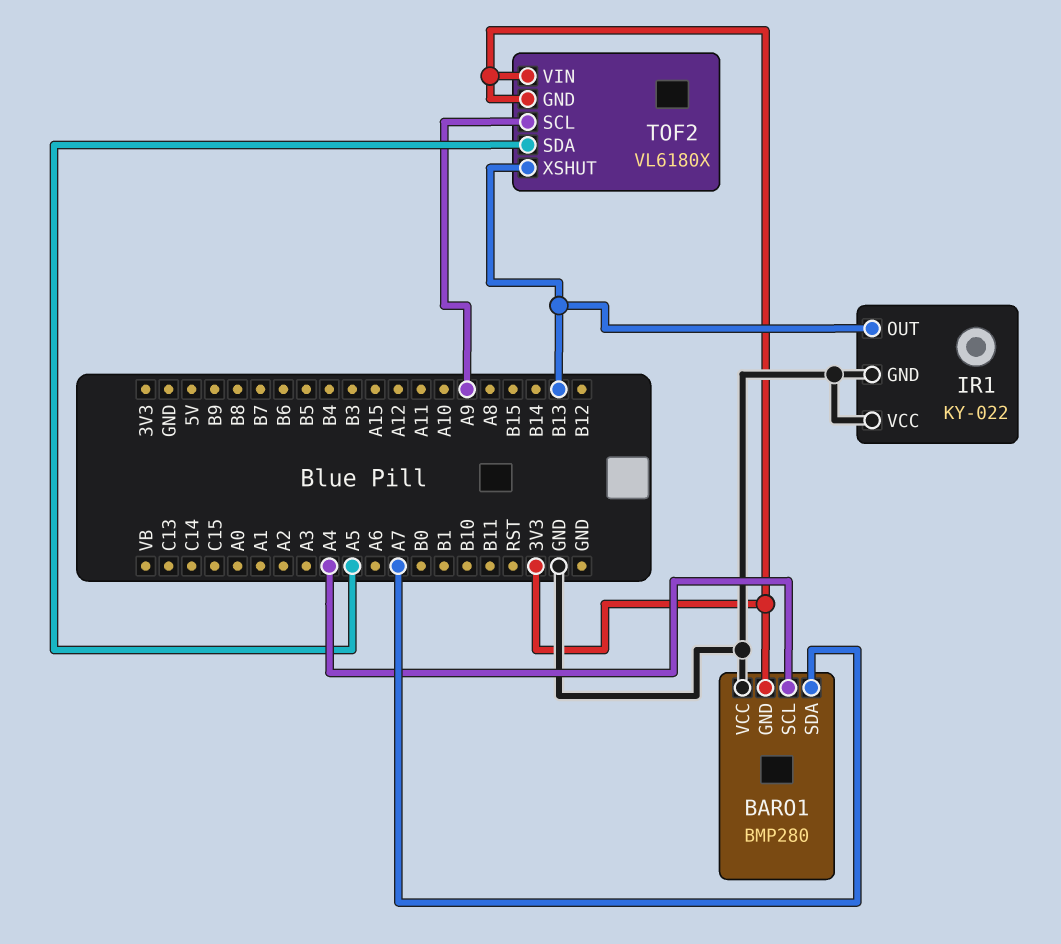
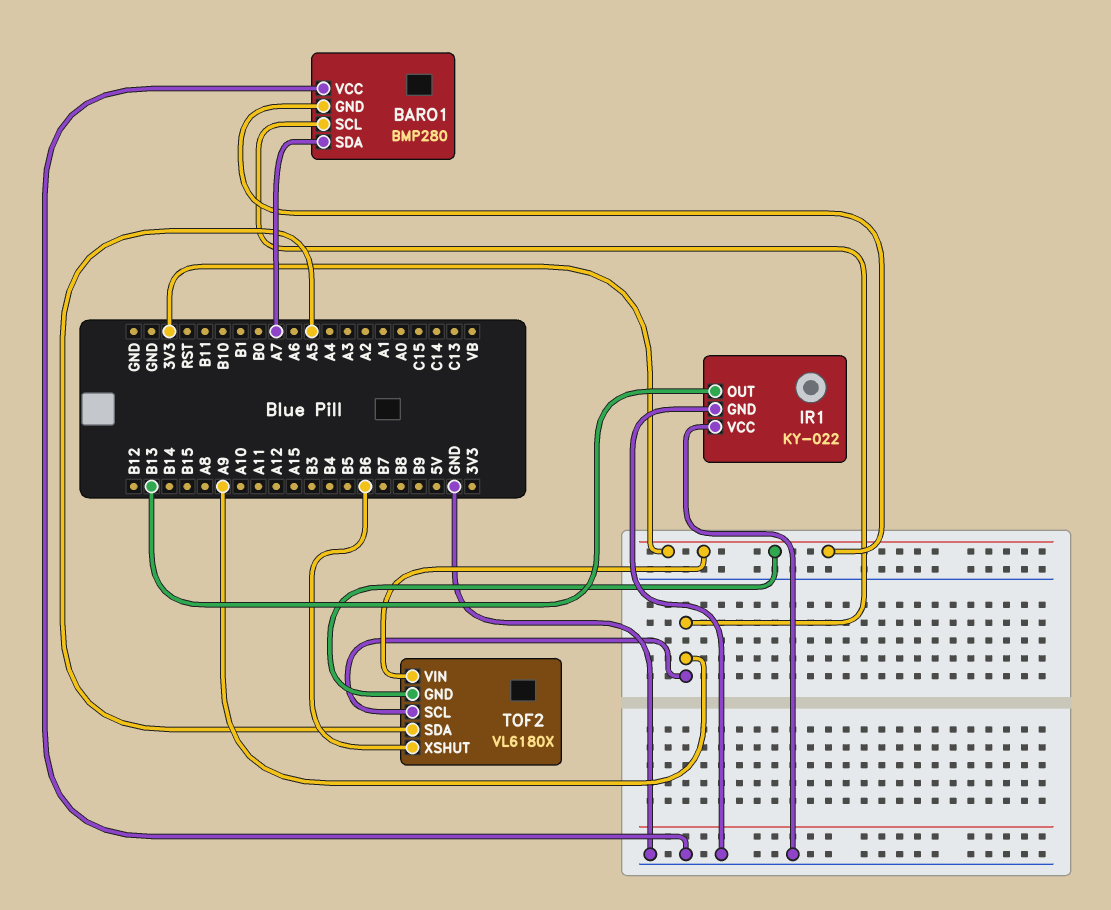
BARO1 pin SCL: A4 -> A9
TOF2 pin XSHUT: B13 -> B6

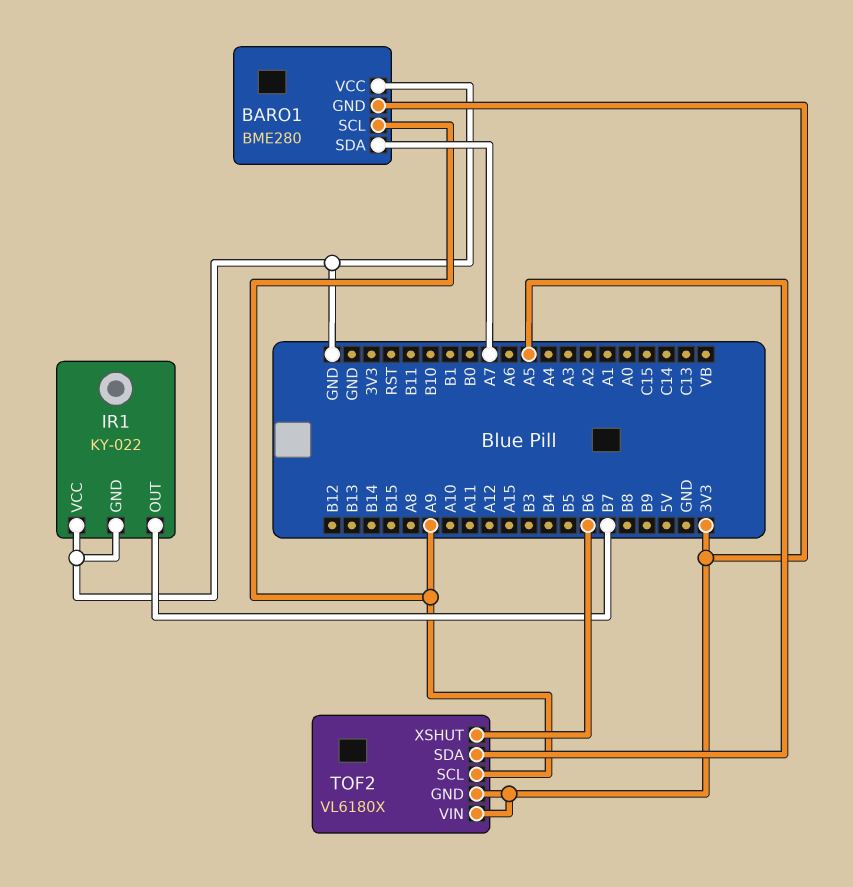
BARO1: BMP280 -> BME280
IR1 pin OUT: B13 -> B7

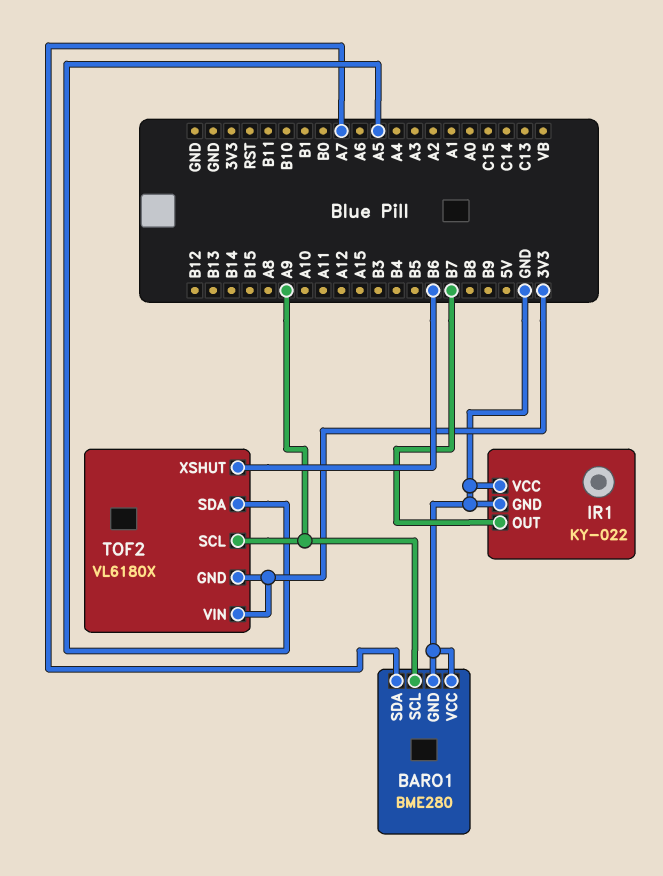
BARO1 pin GND: 3V3 -> GND

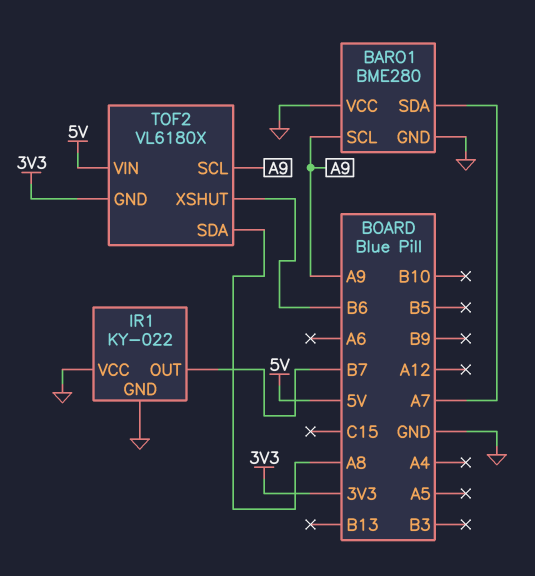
TOF2 pin SDA: A5 -> A8
TOF2 pin VIN: 3V3 -> 5V

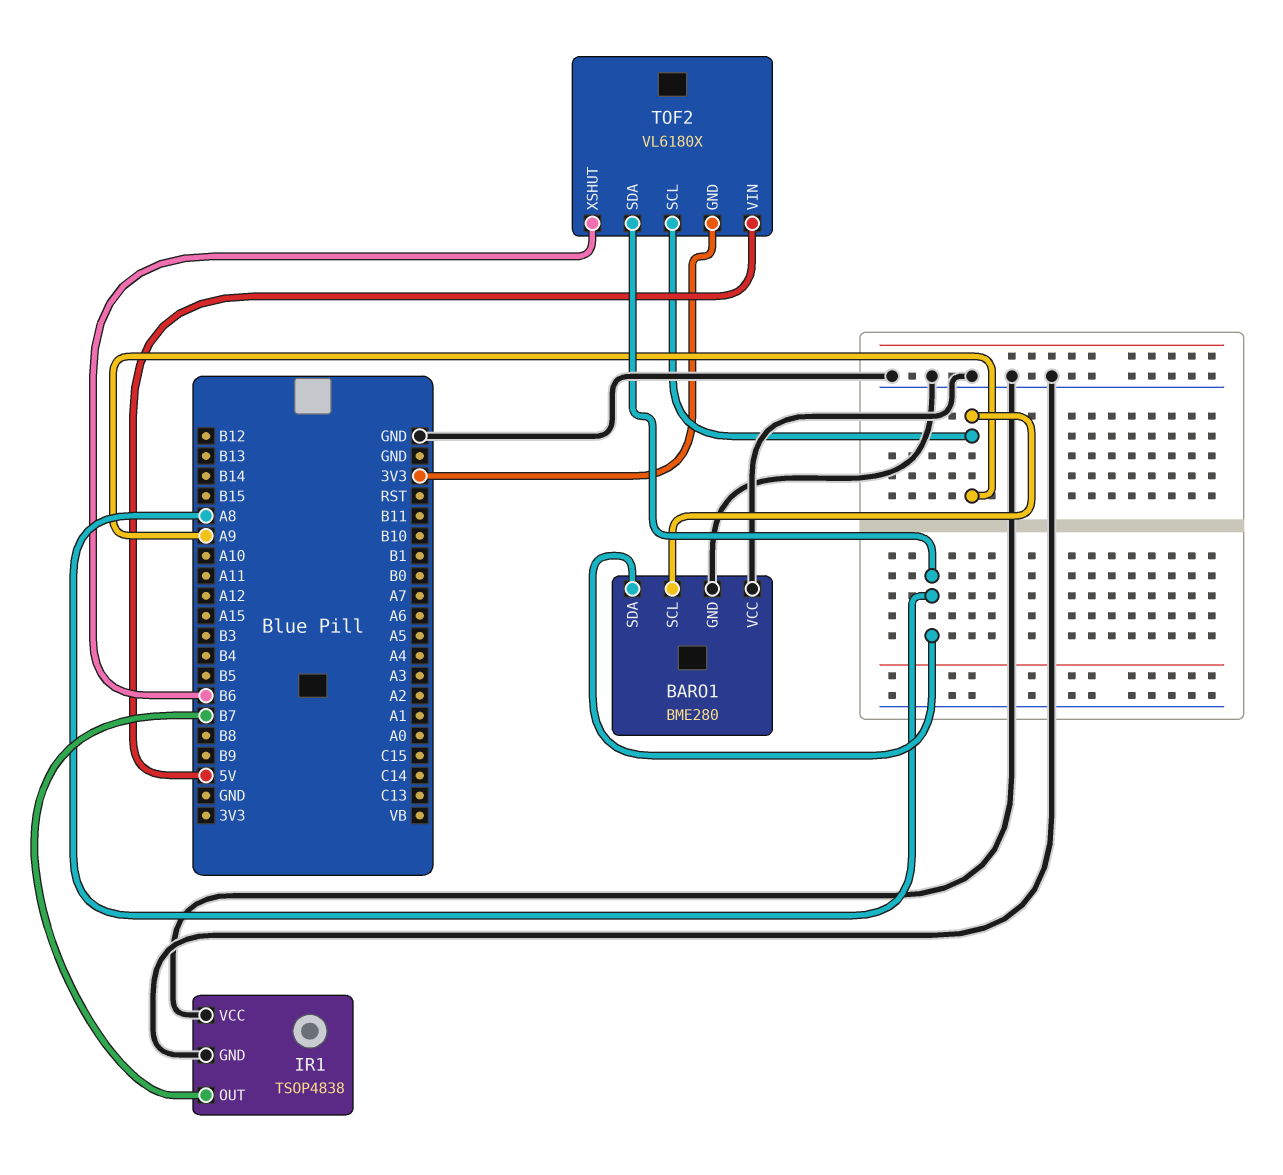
BARO1 pin SDA: A7 -> A8
IR1: KY-022 -> TSOP4838

